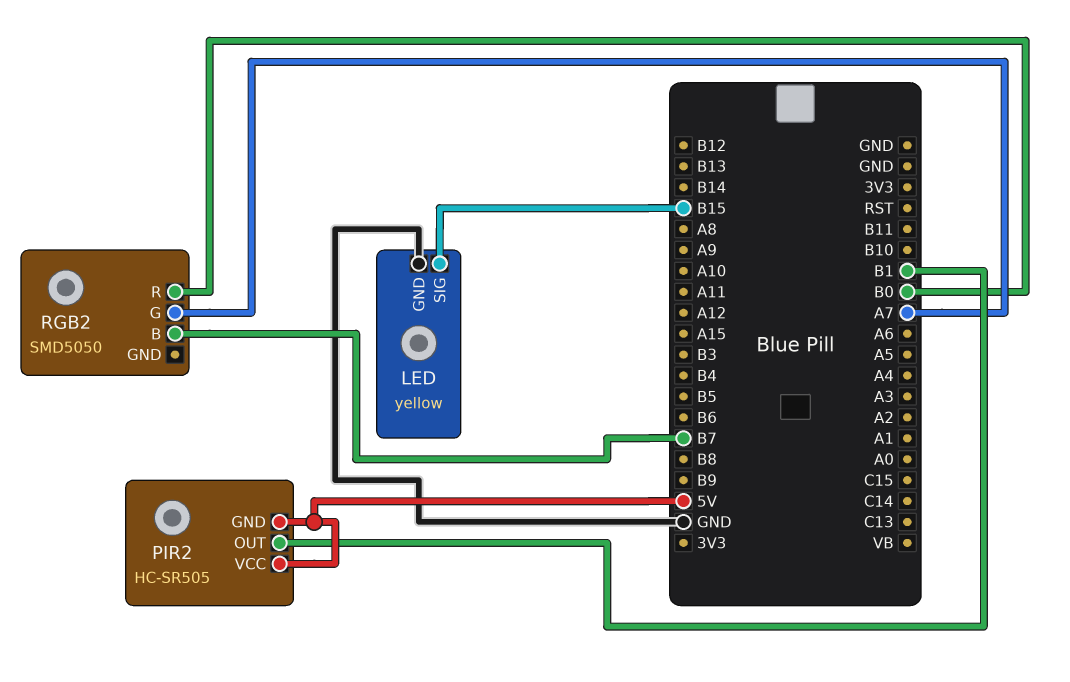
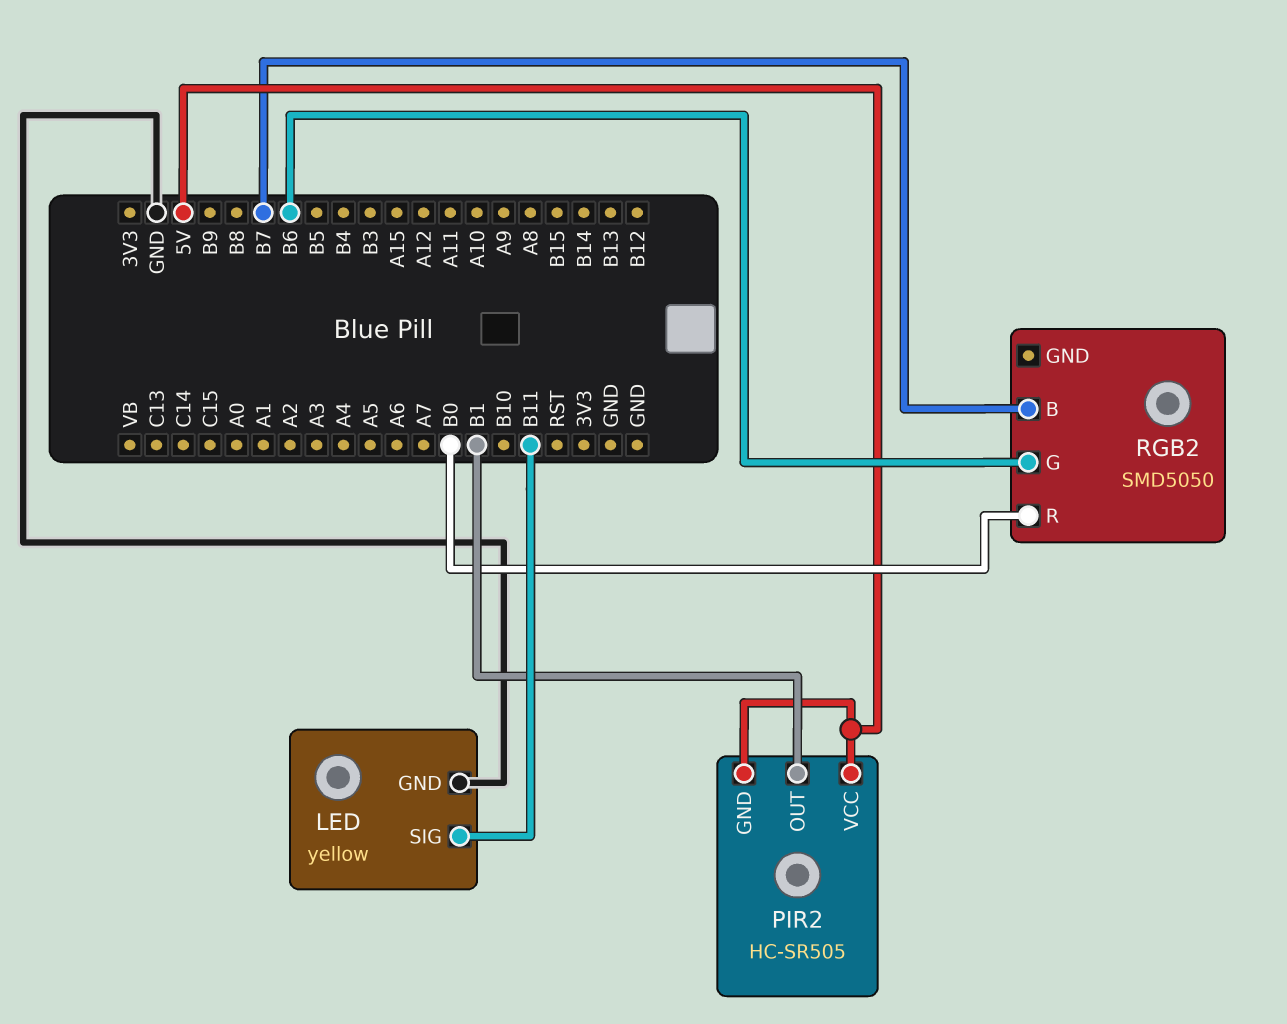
LED pin SIG: B15 -> B11
RGB2 pin G: A7 -> B6

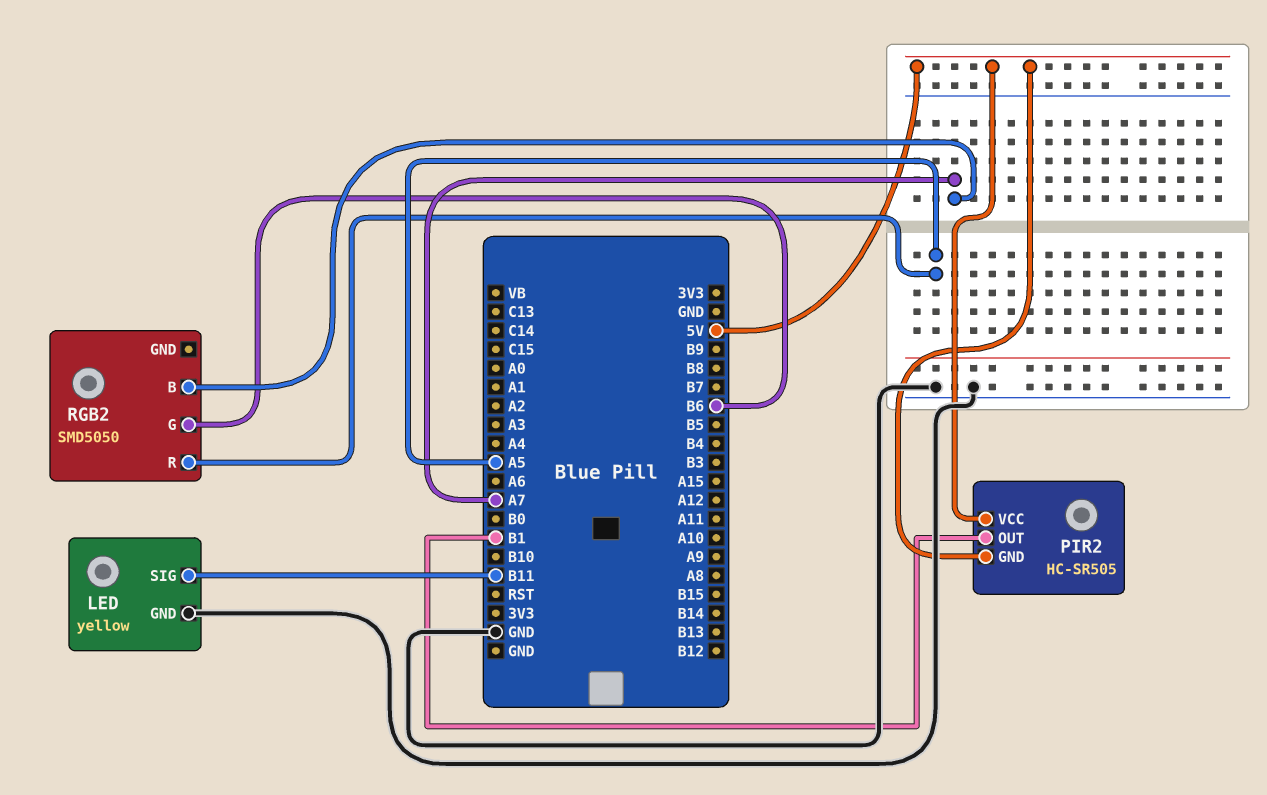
RGB2 pin B: B7 -> A7
RGB2 pin R: B0 -> A5

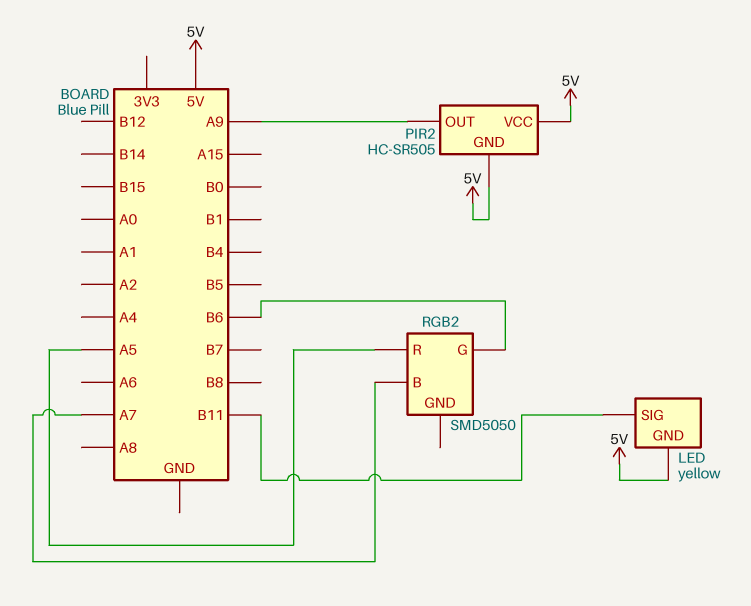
LED pin GND: GND -> 5V
PIR2 pin OUT: B1 -> A9

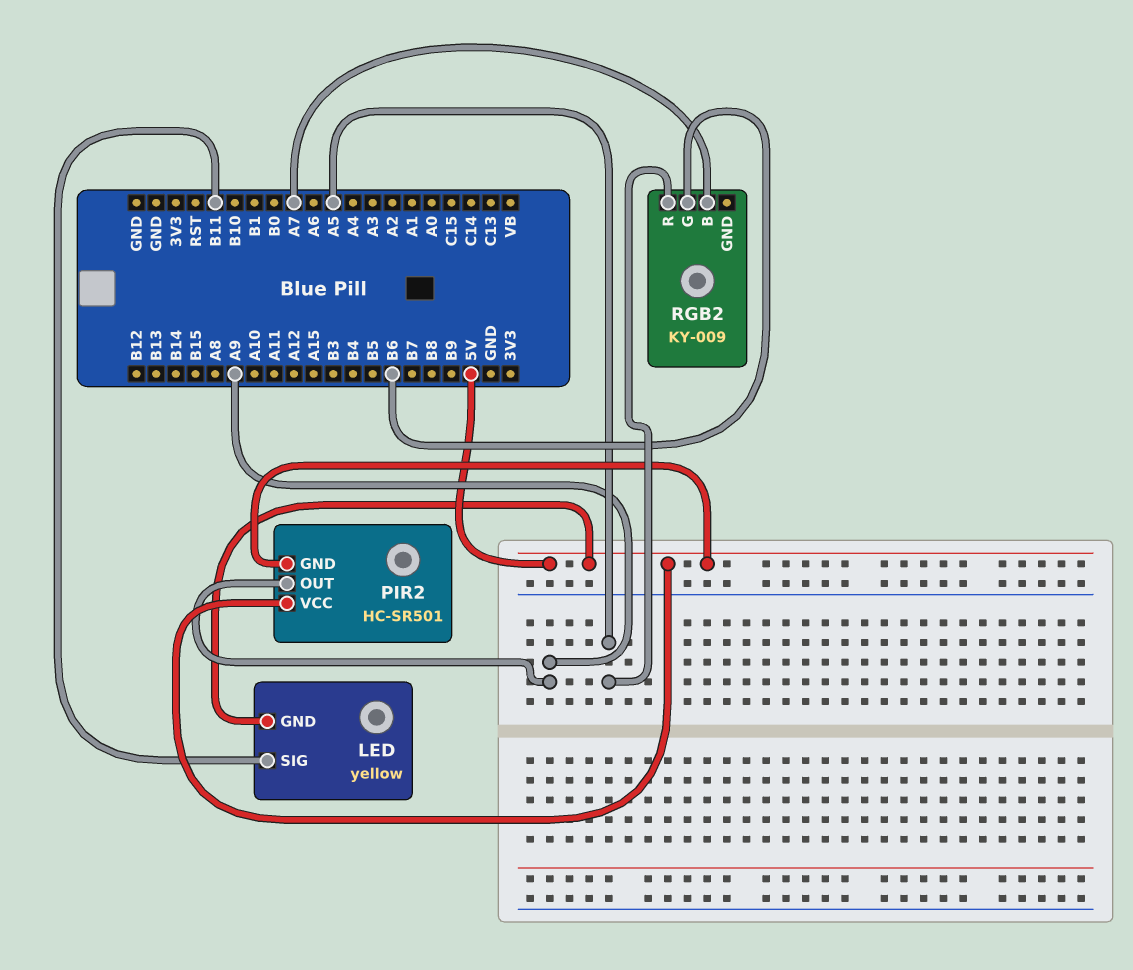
PIR2: HC-SR505 -> HC-SR501
RGB2: SMD5050 -> KY-009

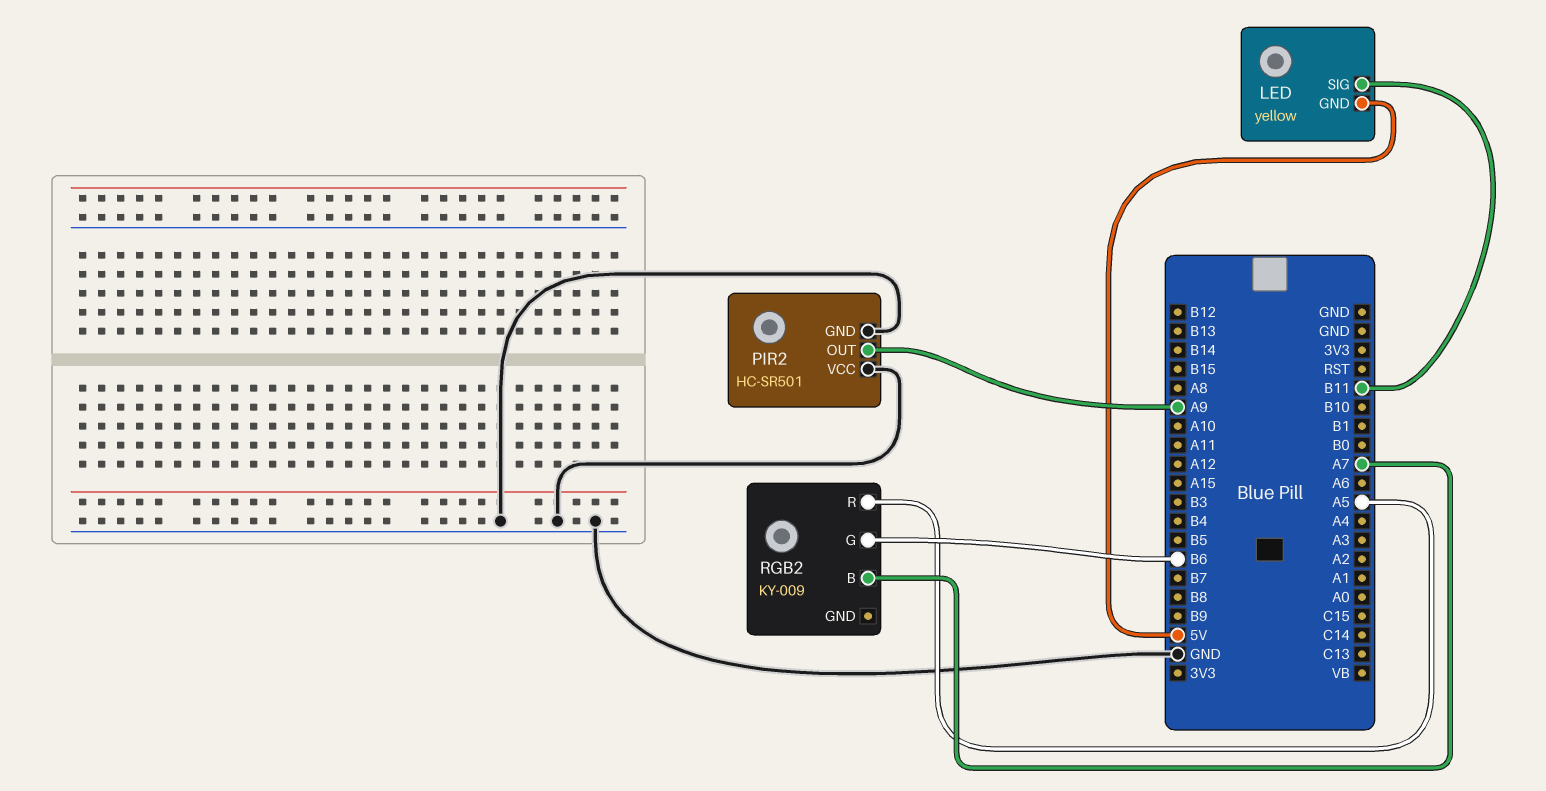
PIR2 pin GND: 5V -> GND
PIR2 pin VCC: 5V -> GND

